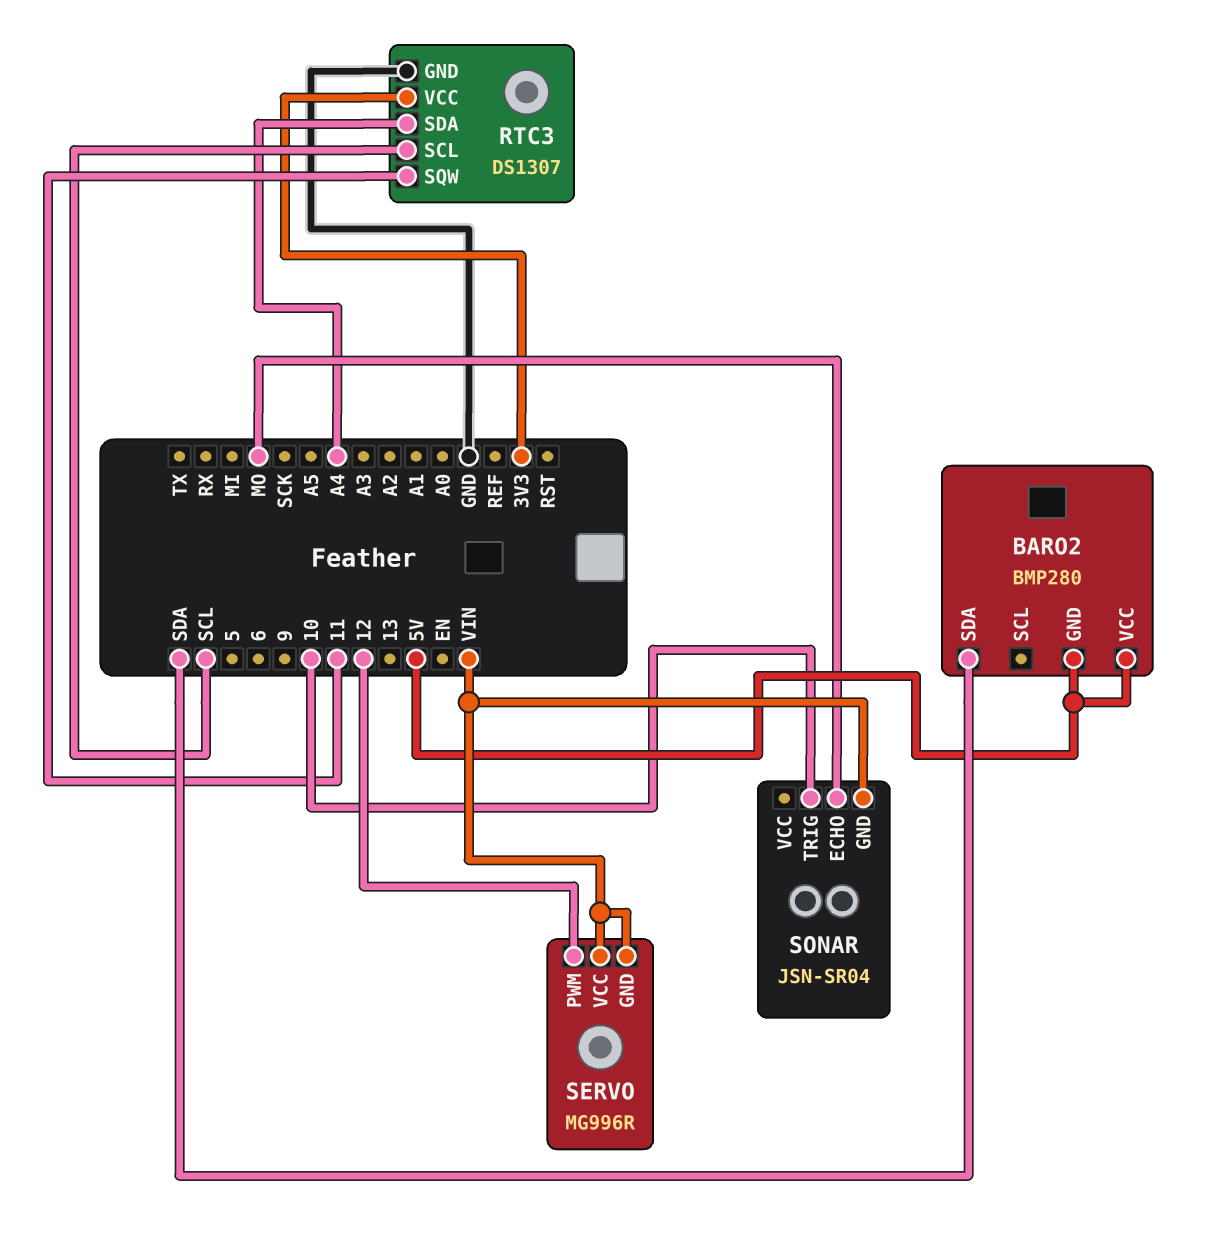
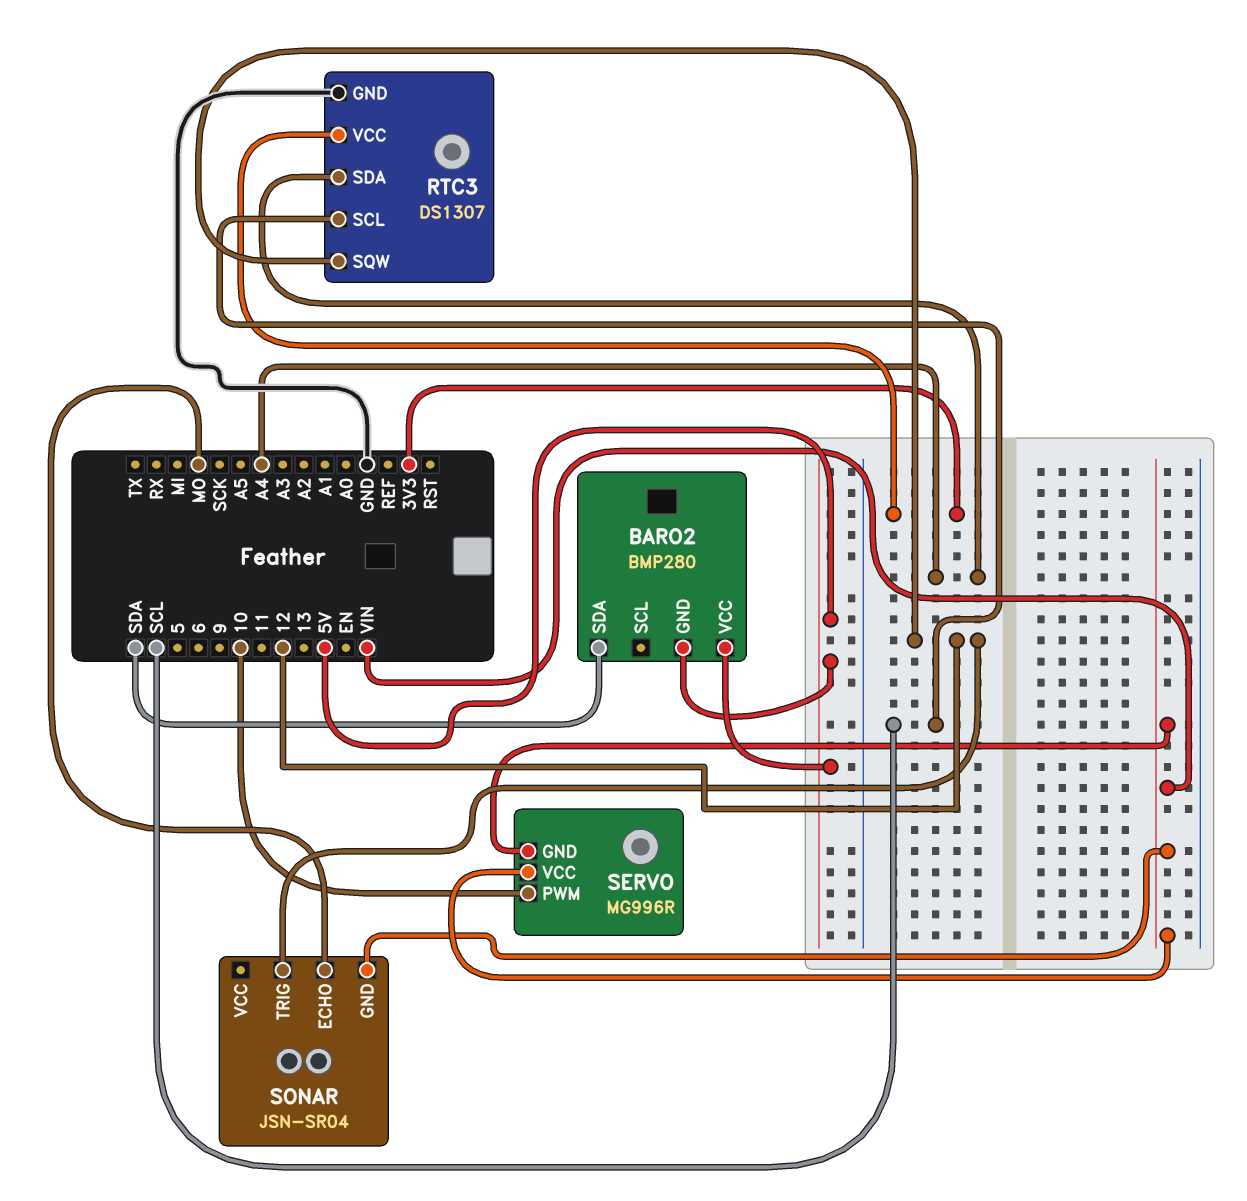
RTC3 pin SQW: 11 -> 12
SERVO pin PWM: 12 -> 10
SONAR pin TRIG: 10 -> 12

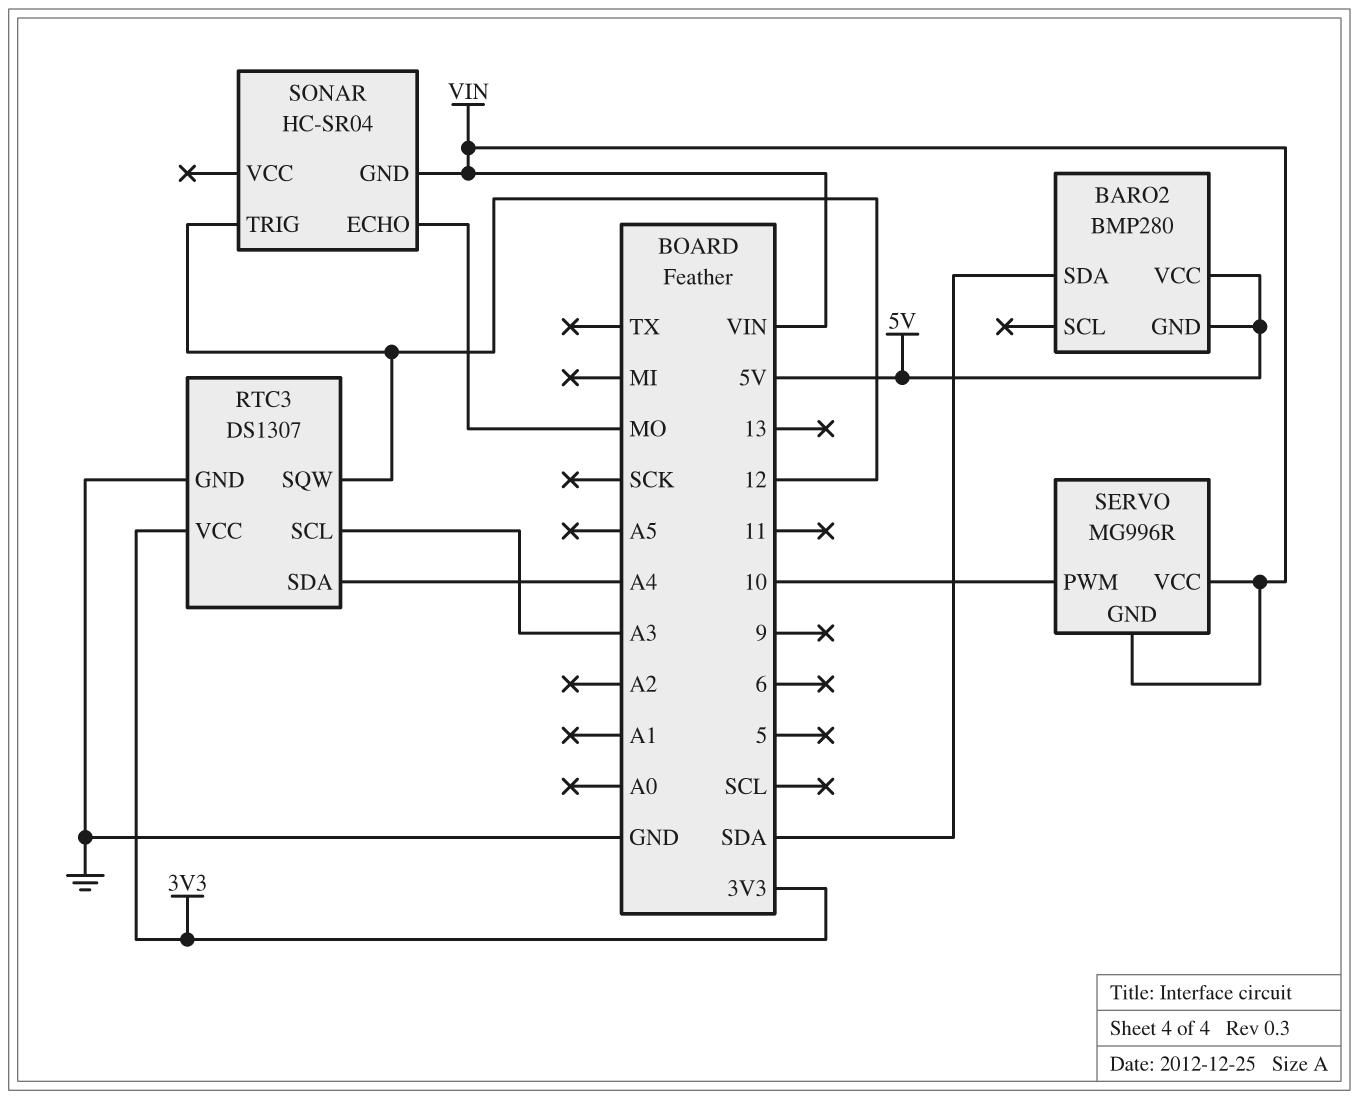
RTC3 pin SCL: SCL -> A3
SONAR: JSN-SR04 -> HC-SR04

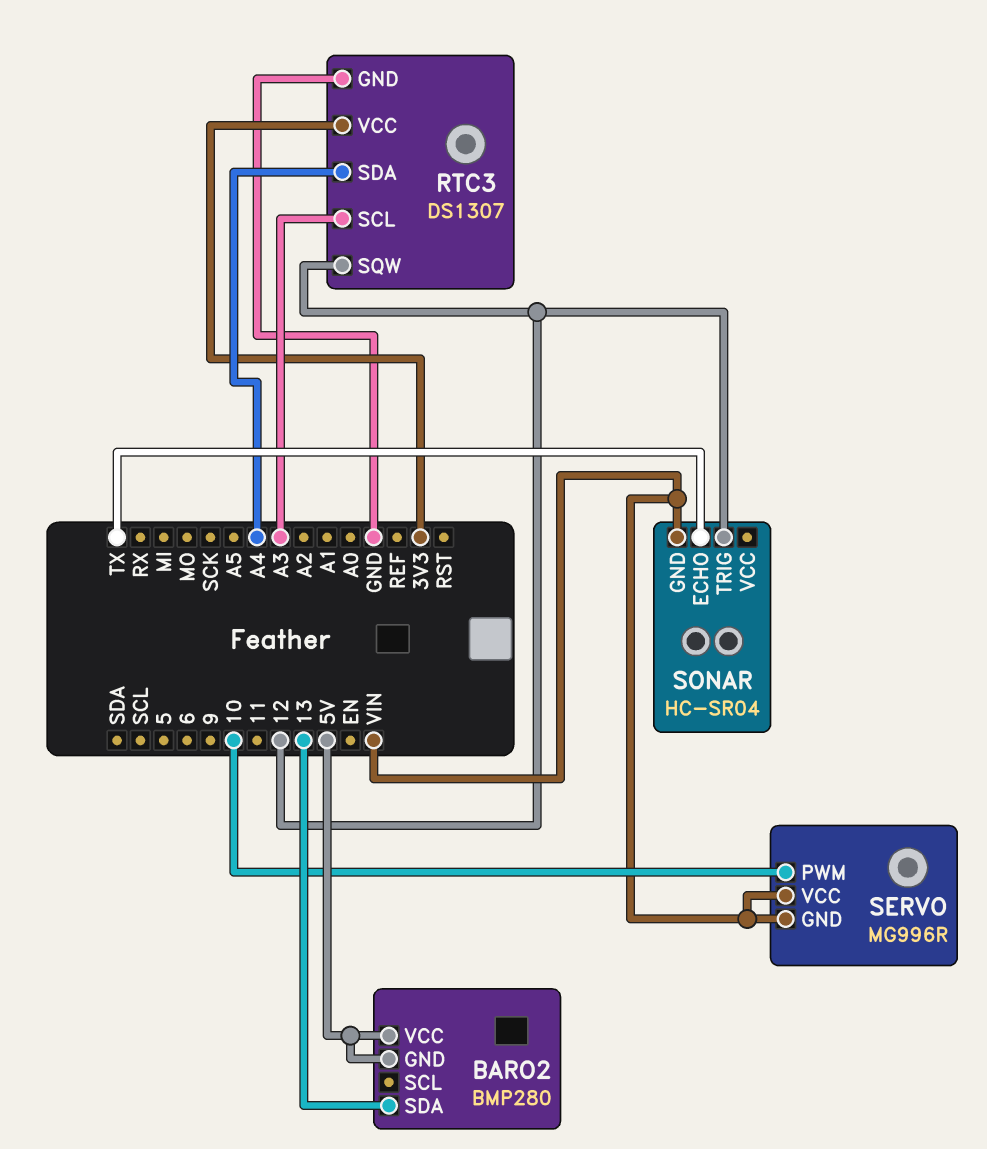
BARO2 pin SDA: SDA -> 13
SONAR pin ECHO: MO -> TX

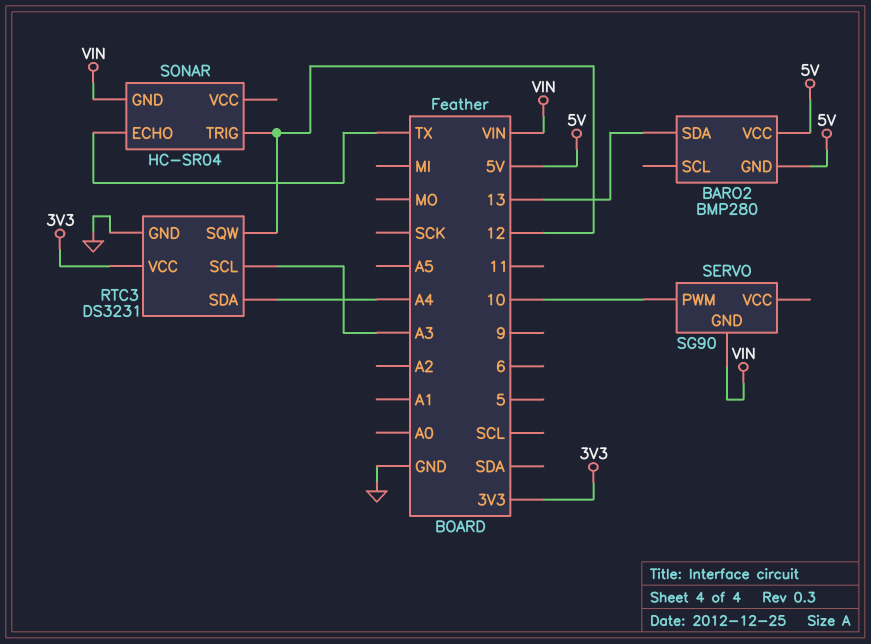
RTC3: DS1307 -> DS3231
SERVO: MG996R -> SG90
SERVO pin VCC: VIN -> none

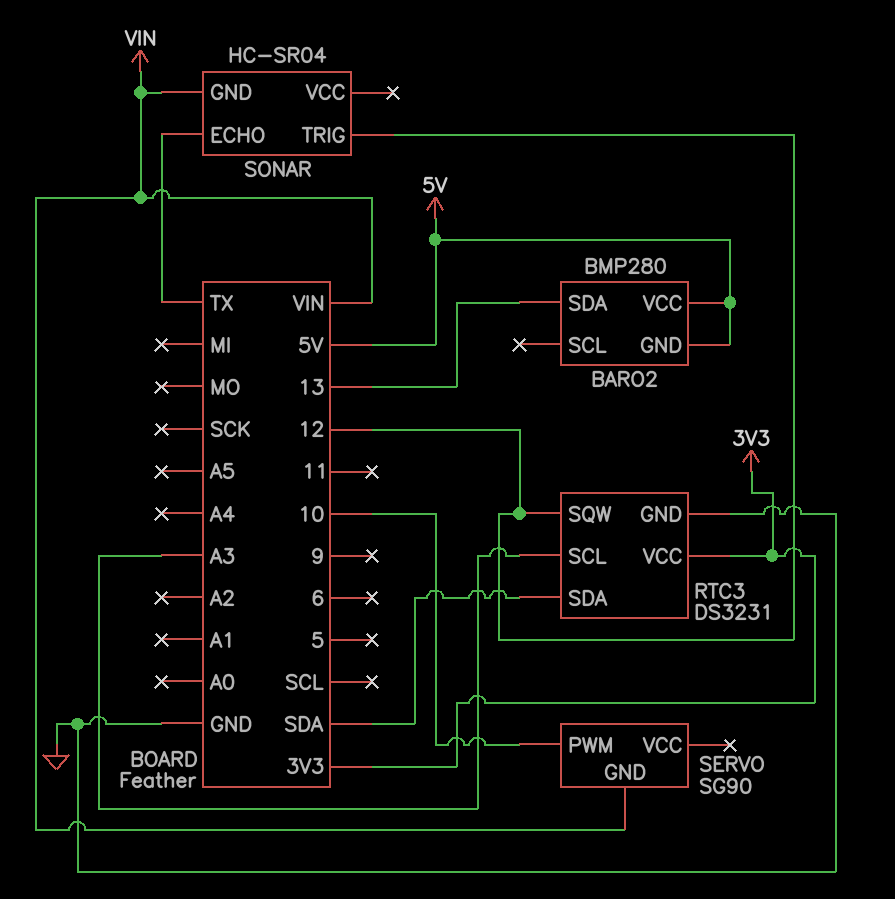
RTC3 pin SDA: A4 -> SDA

